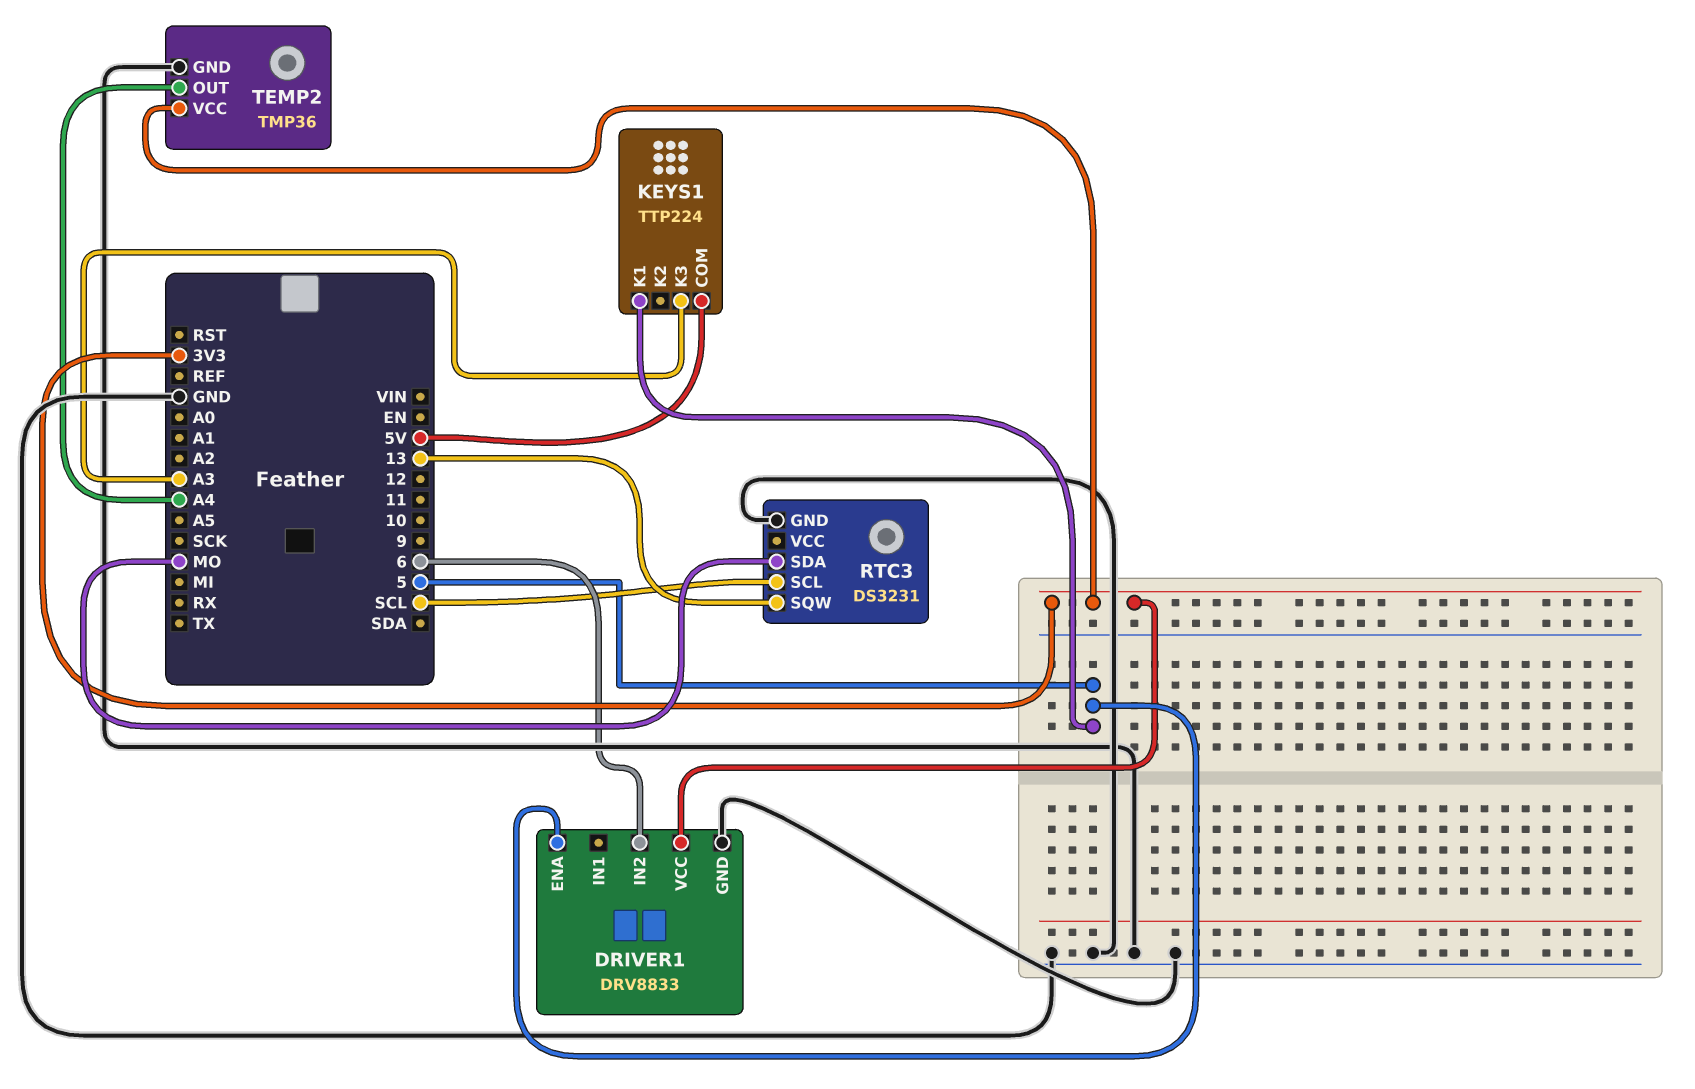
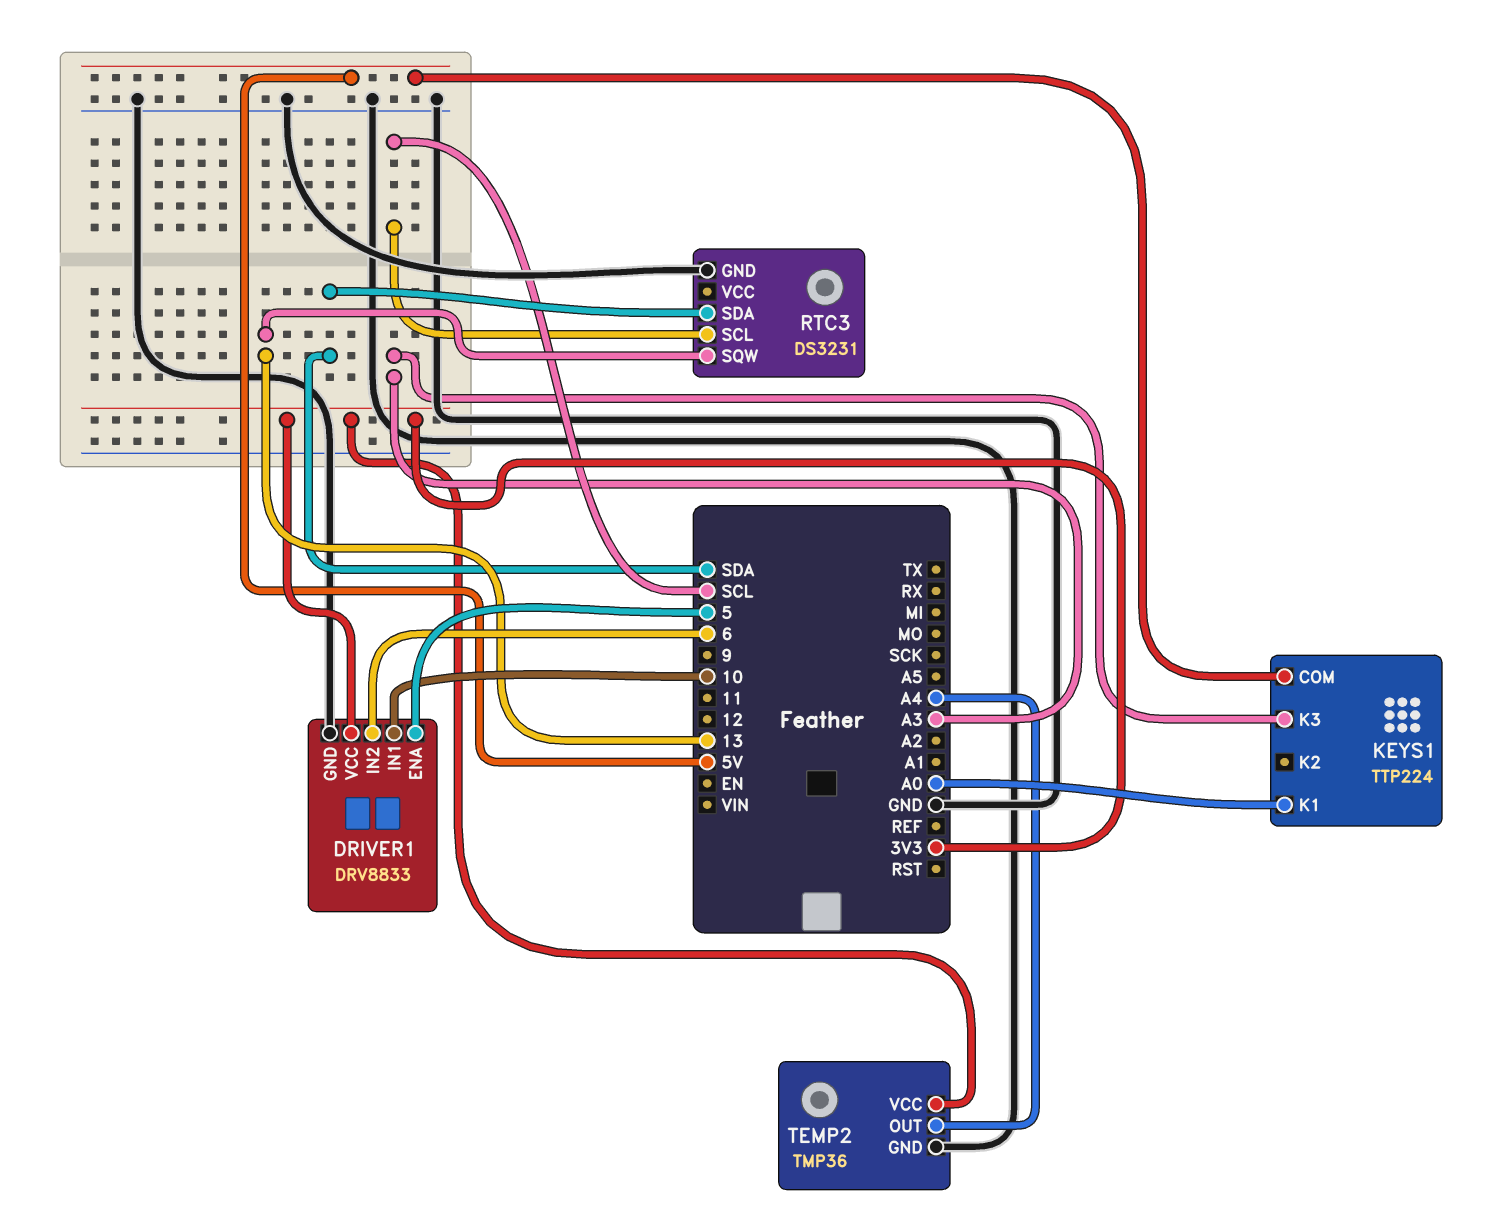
DRIVER1 pin IN1: none -> 10
KEYS1 pin K1: 5 -> A0
RTC3 pin SDA: MO -> SDA

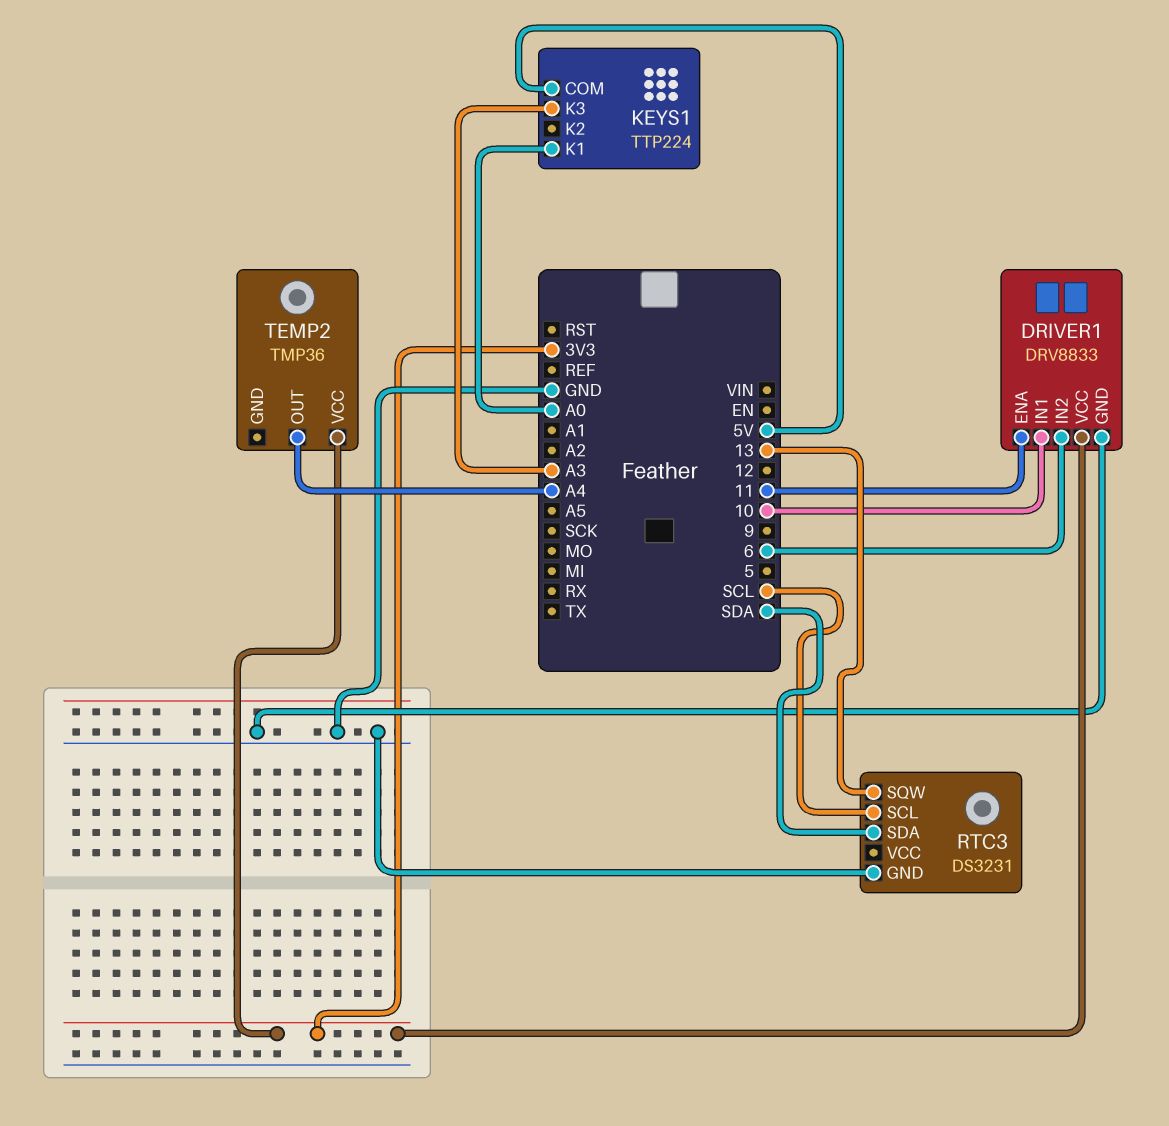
DRIVER1 pin ENA: 5 -> 11
TEMP2 pin GND: GND -> none

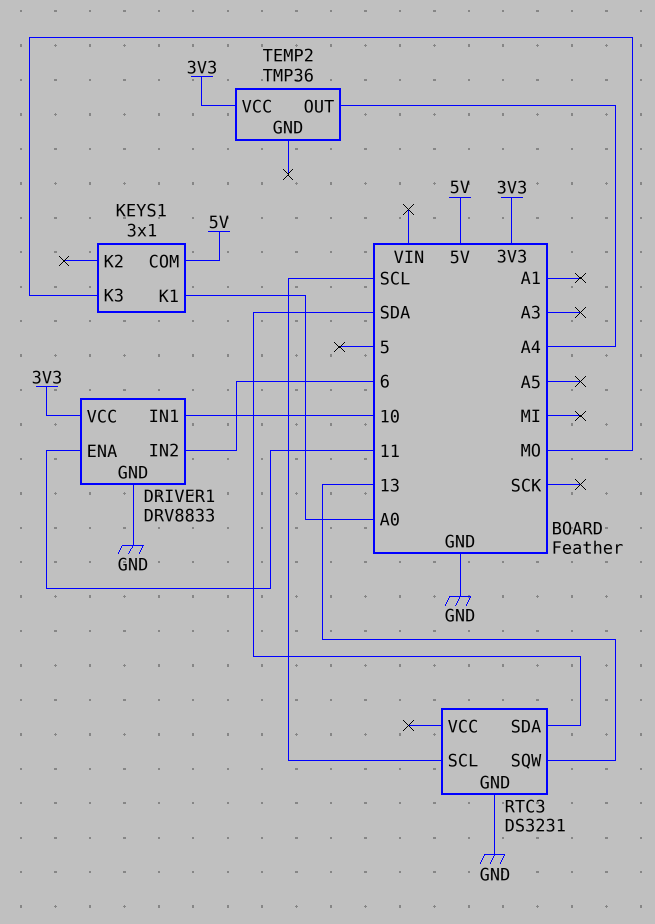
KEYS1: TTP224 -> 3x1
KEYS1 pin K3: A3 -> MO

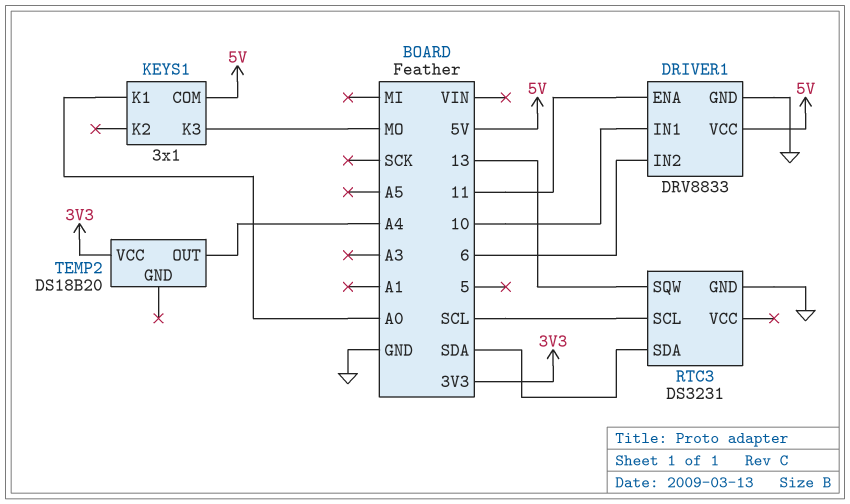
DRIVER1 pin VCC: 3V3 -> 5V
TEMP2: TMP36 -> DS18B20

